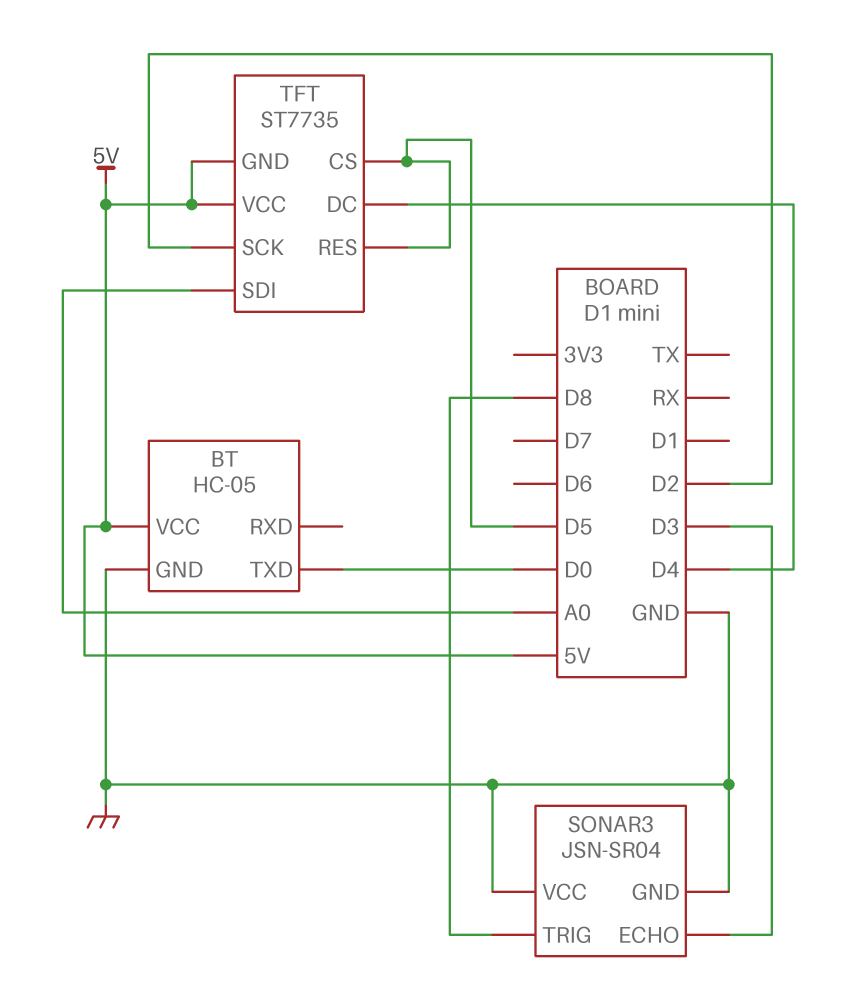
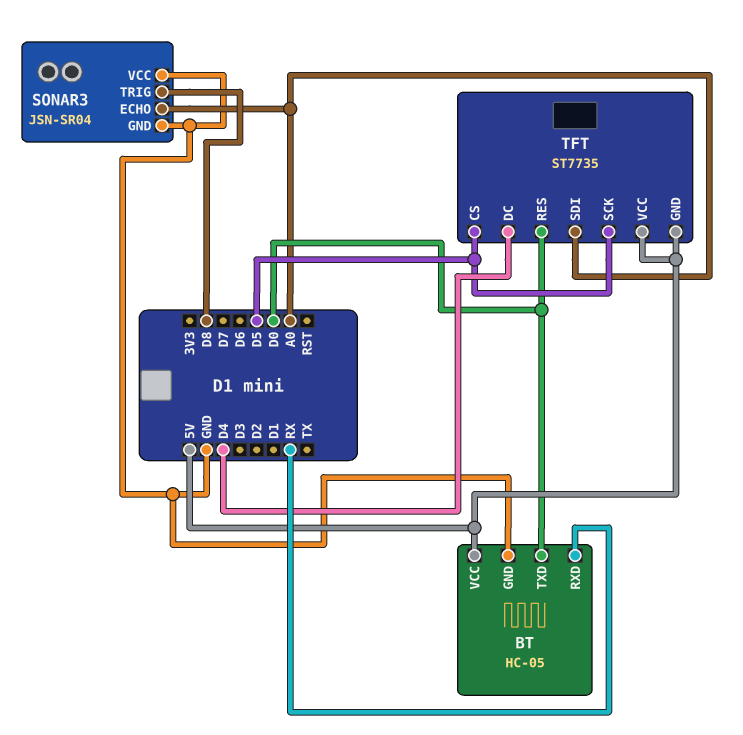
BT pin RXD: none -> RX
SONAR3 pin ECHO: D3 -> A0
TFT pin RES: D5 -> D0
TFT pin SCK: D2 -> D5

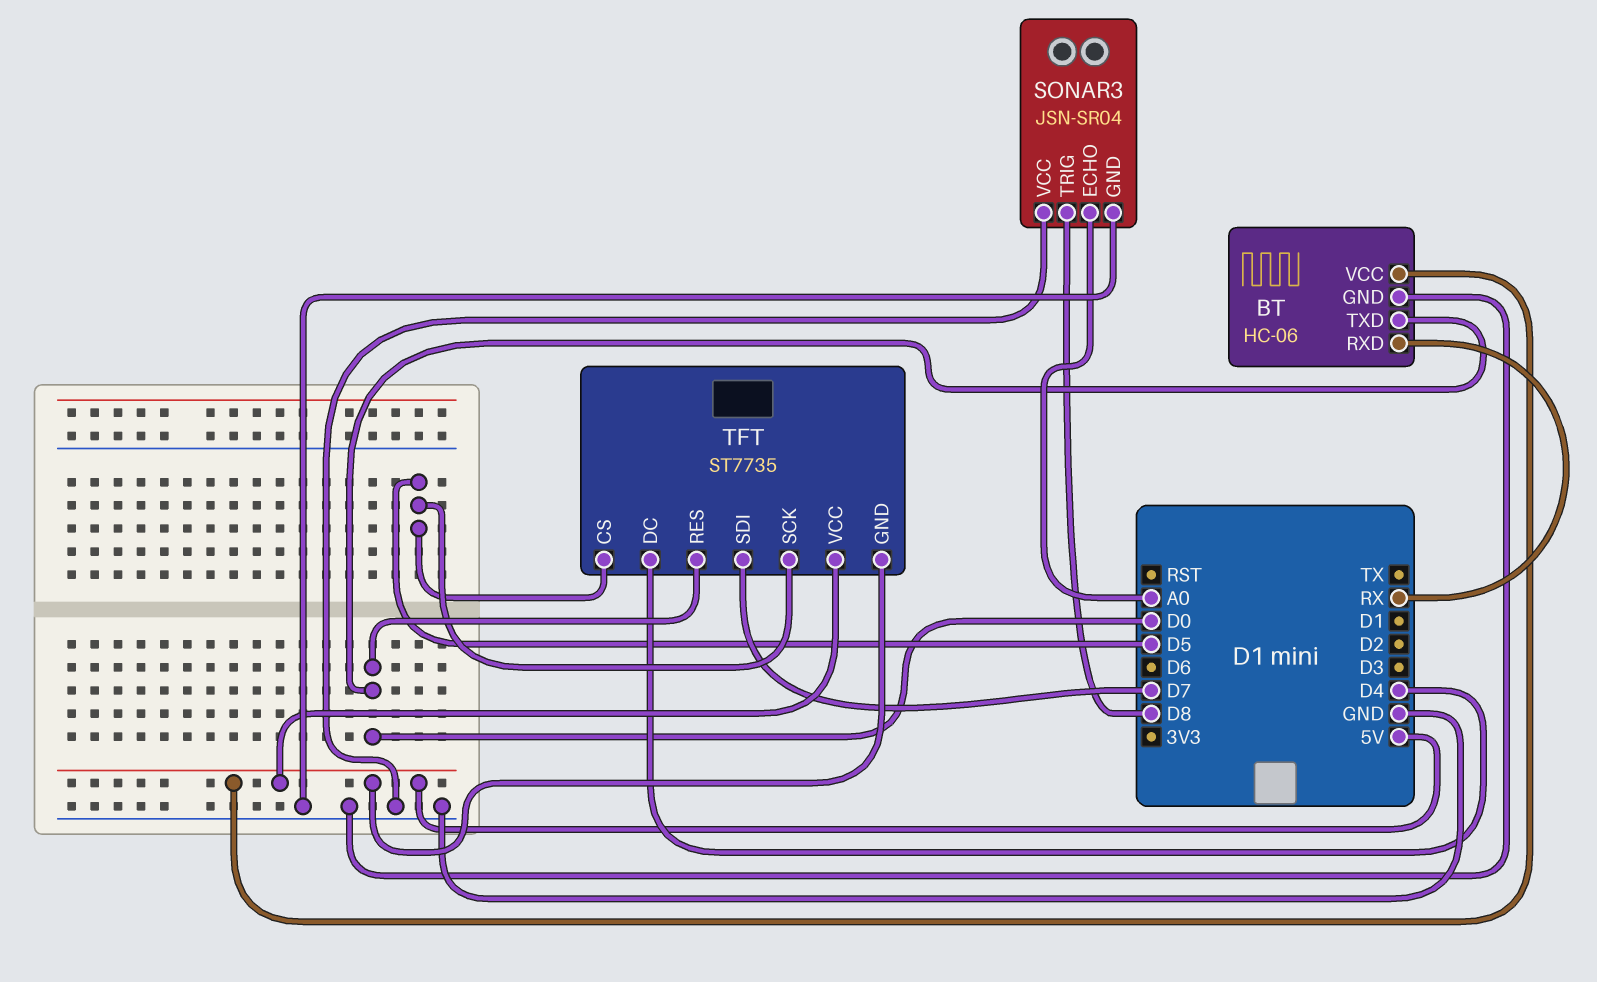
BT: HC-05 -> HC-06
TFT pin SDI: A0 -> D7

